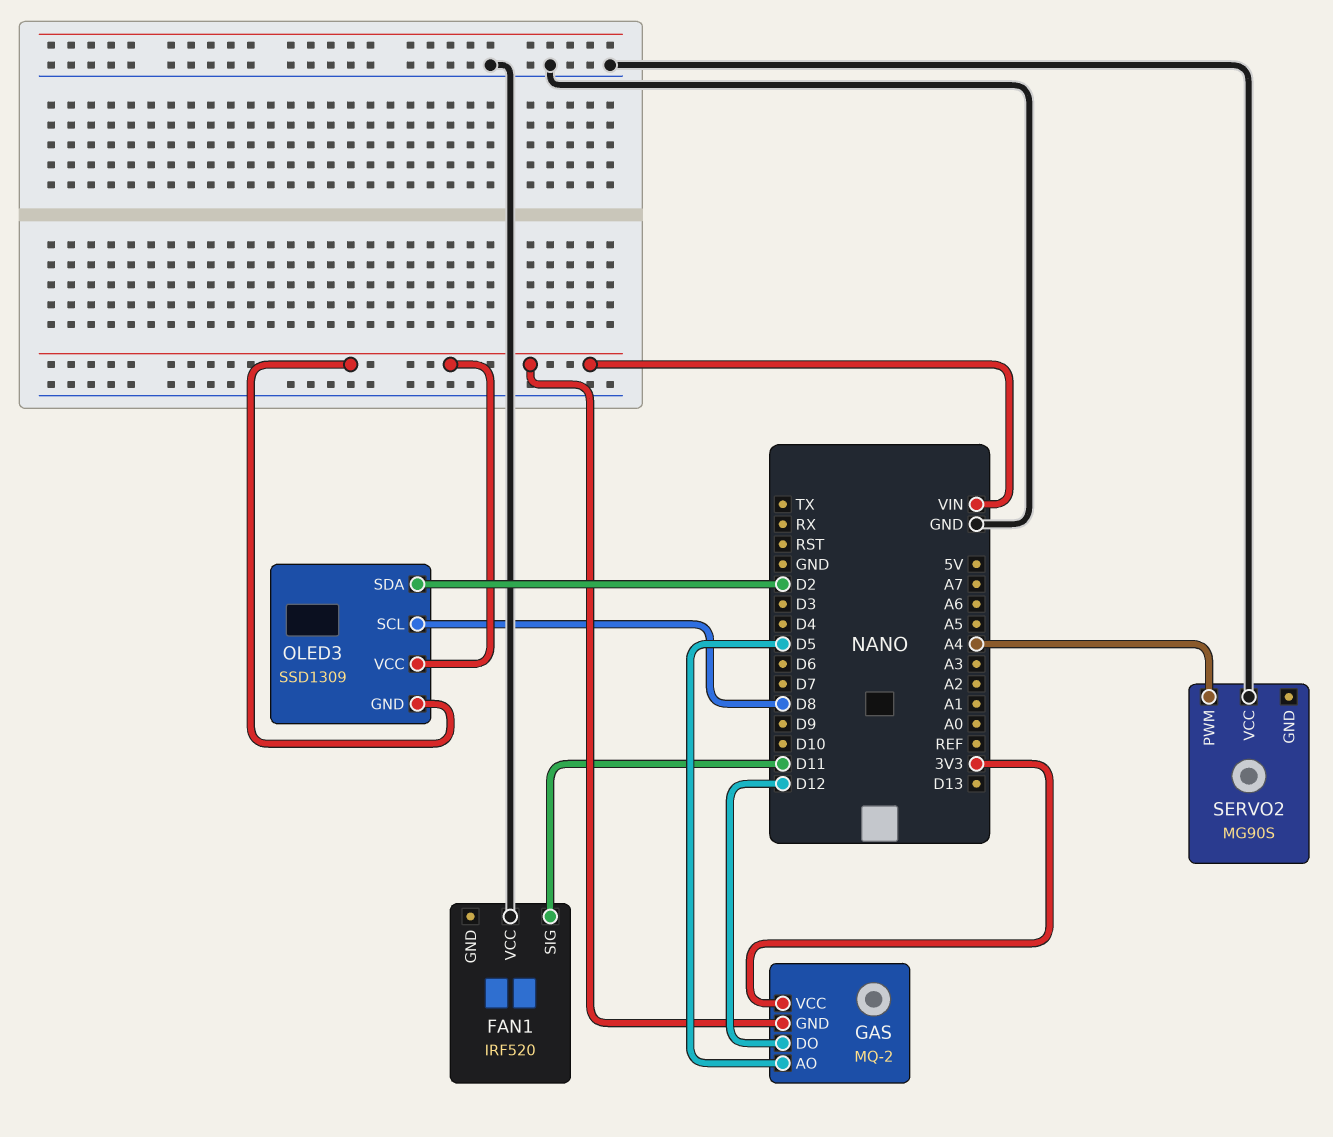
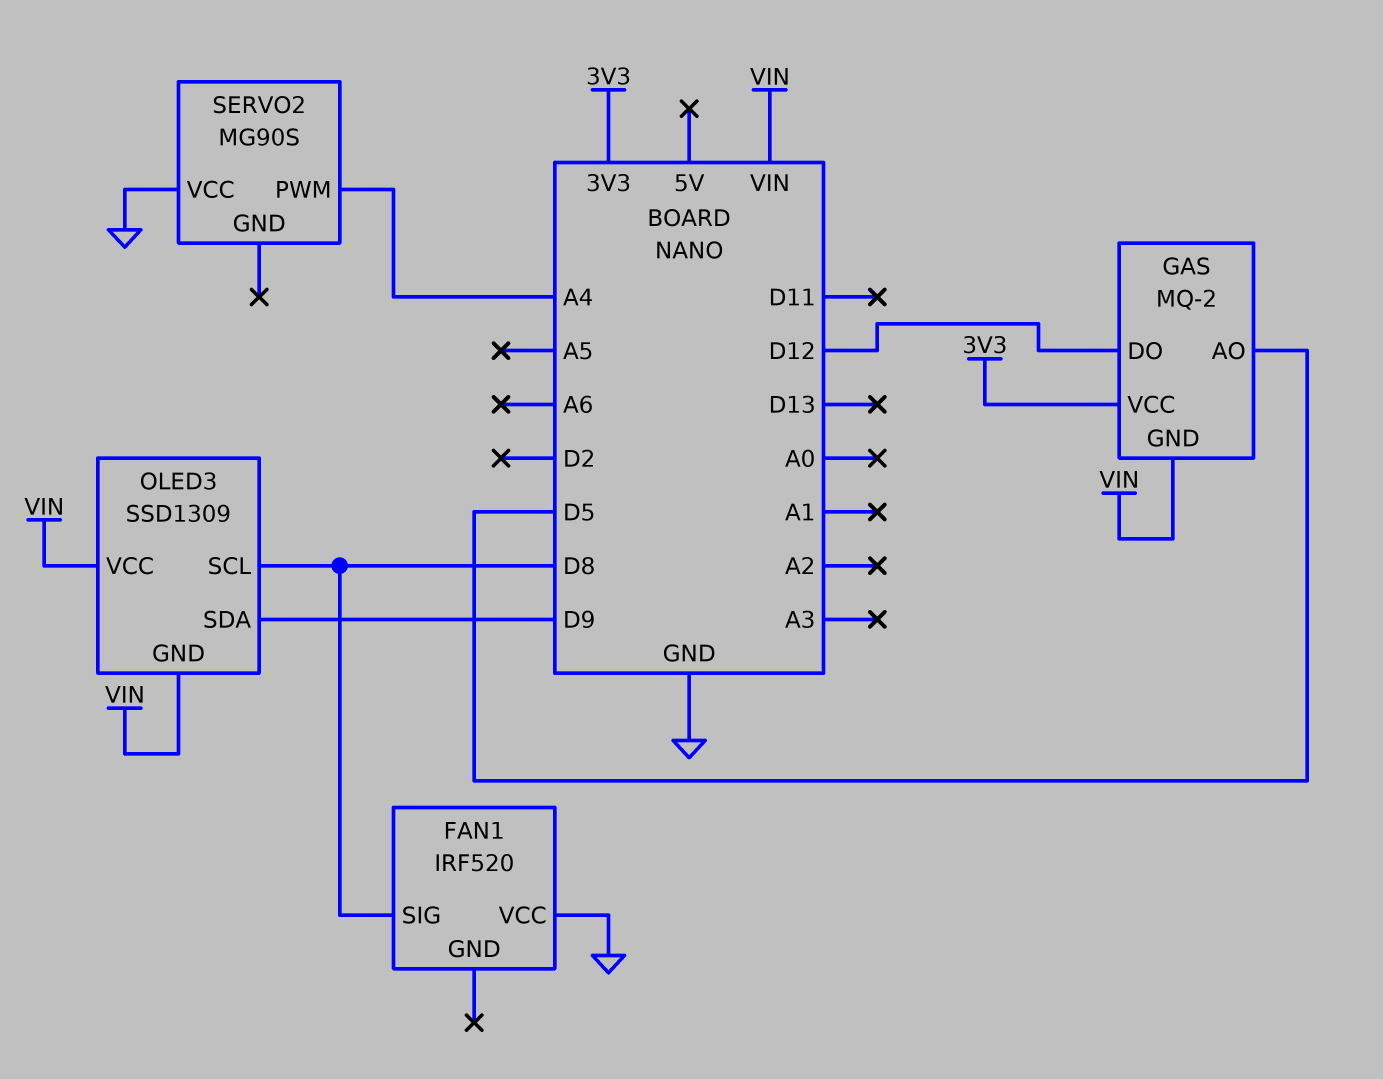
FAN1 pin SIG: D11 -> D8
OLED3 pin SDA: D2 -> D9

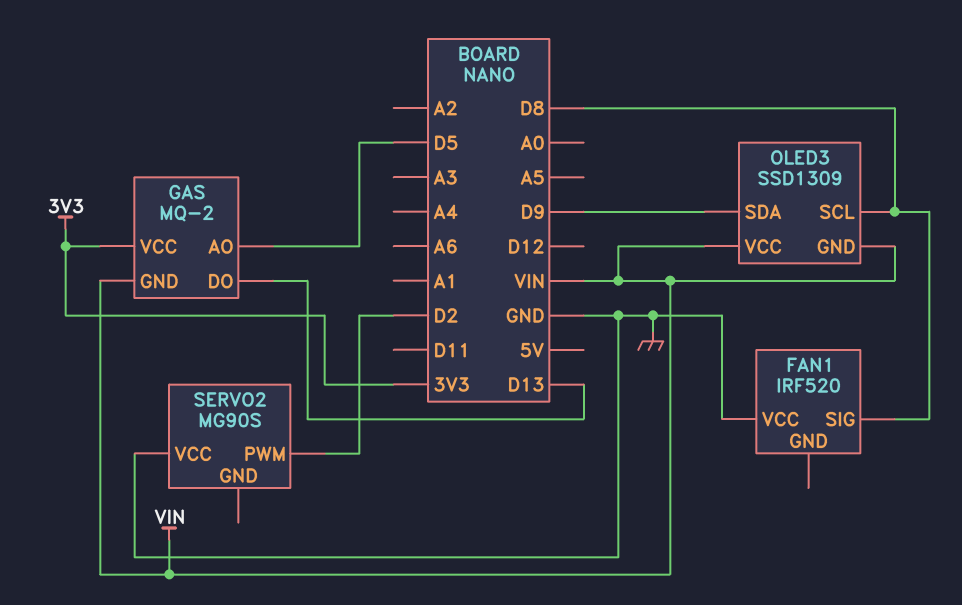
GAS pin DO: D12 -> D13
SERVO2 pin PWM: A4 -> D2

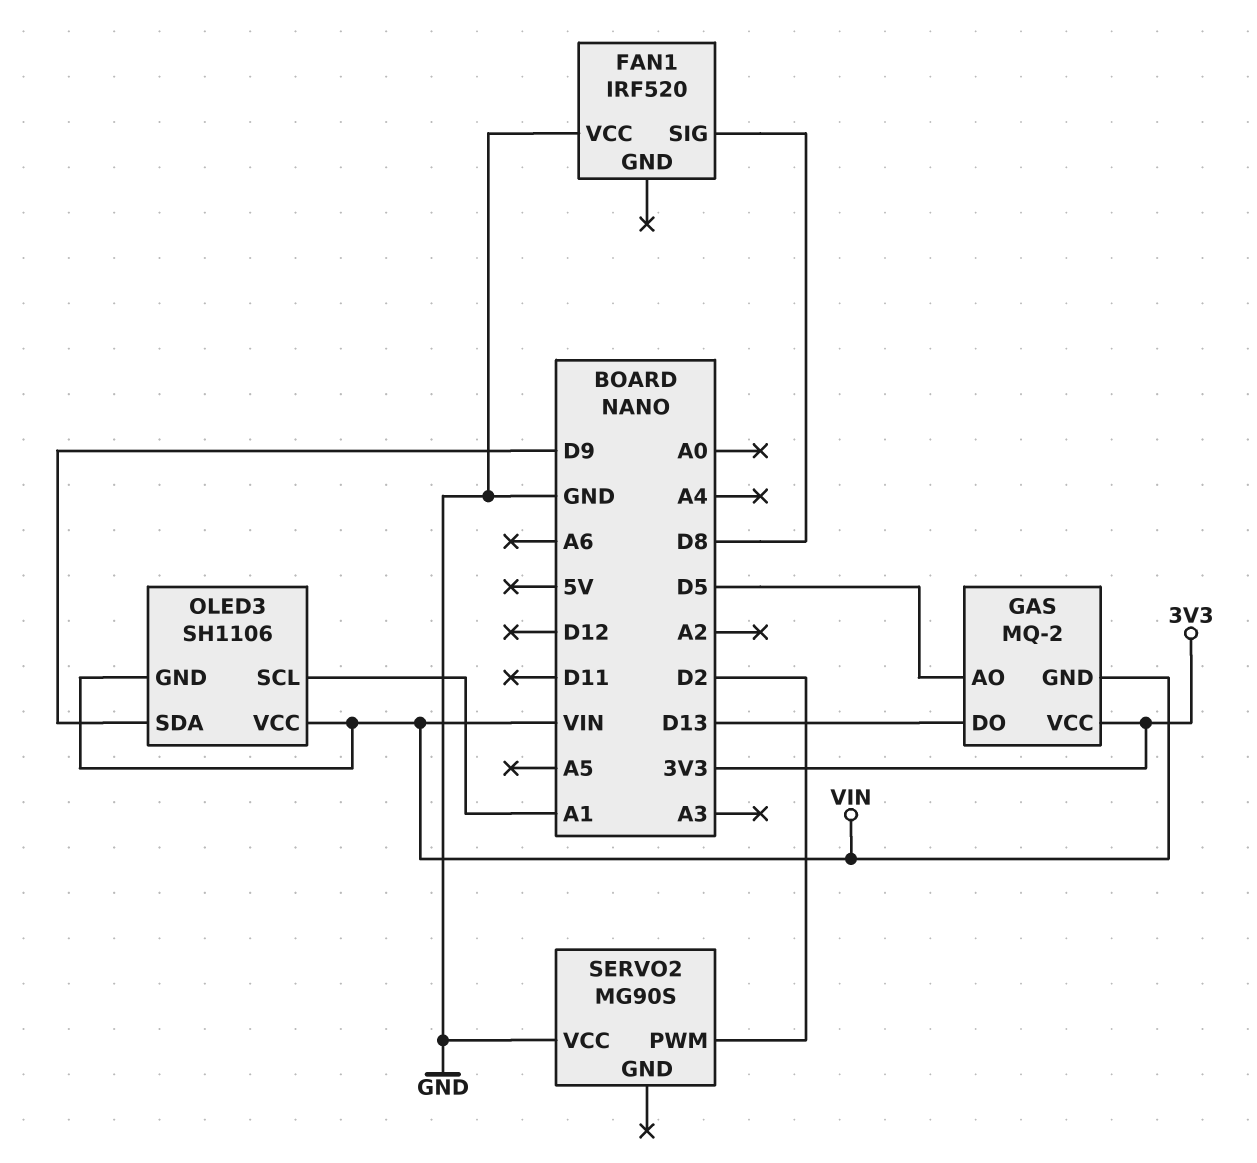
OLED3: SSD1309 -> SH1106
OLED3 pin SCL: D8 -> A1

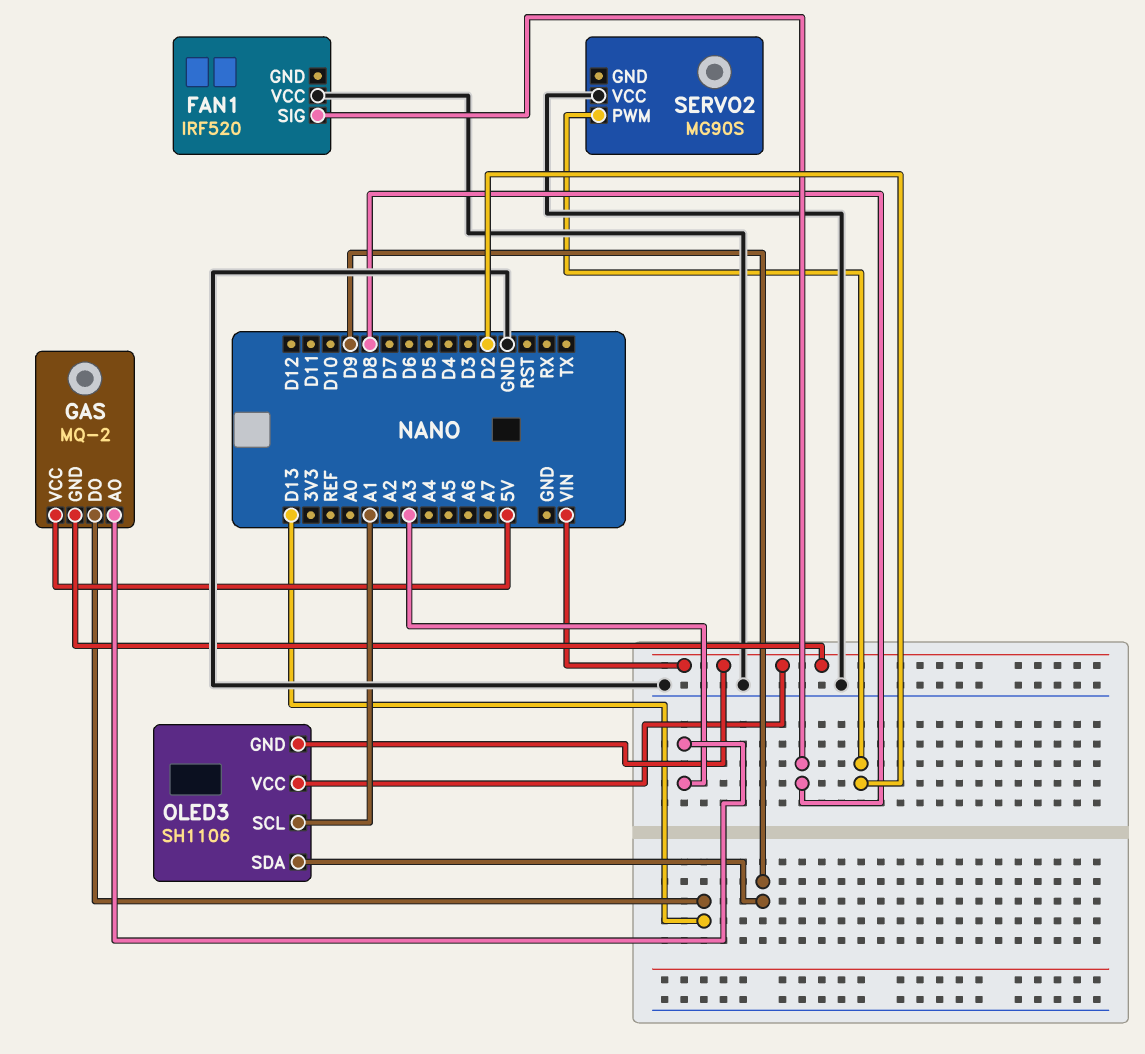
GAS pin AO: D5 -> A3
GAS pin VCC: 3V3 -> 5V

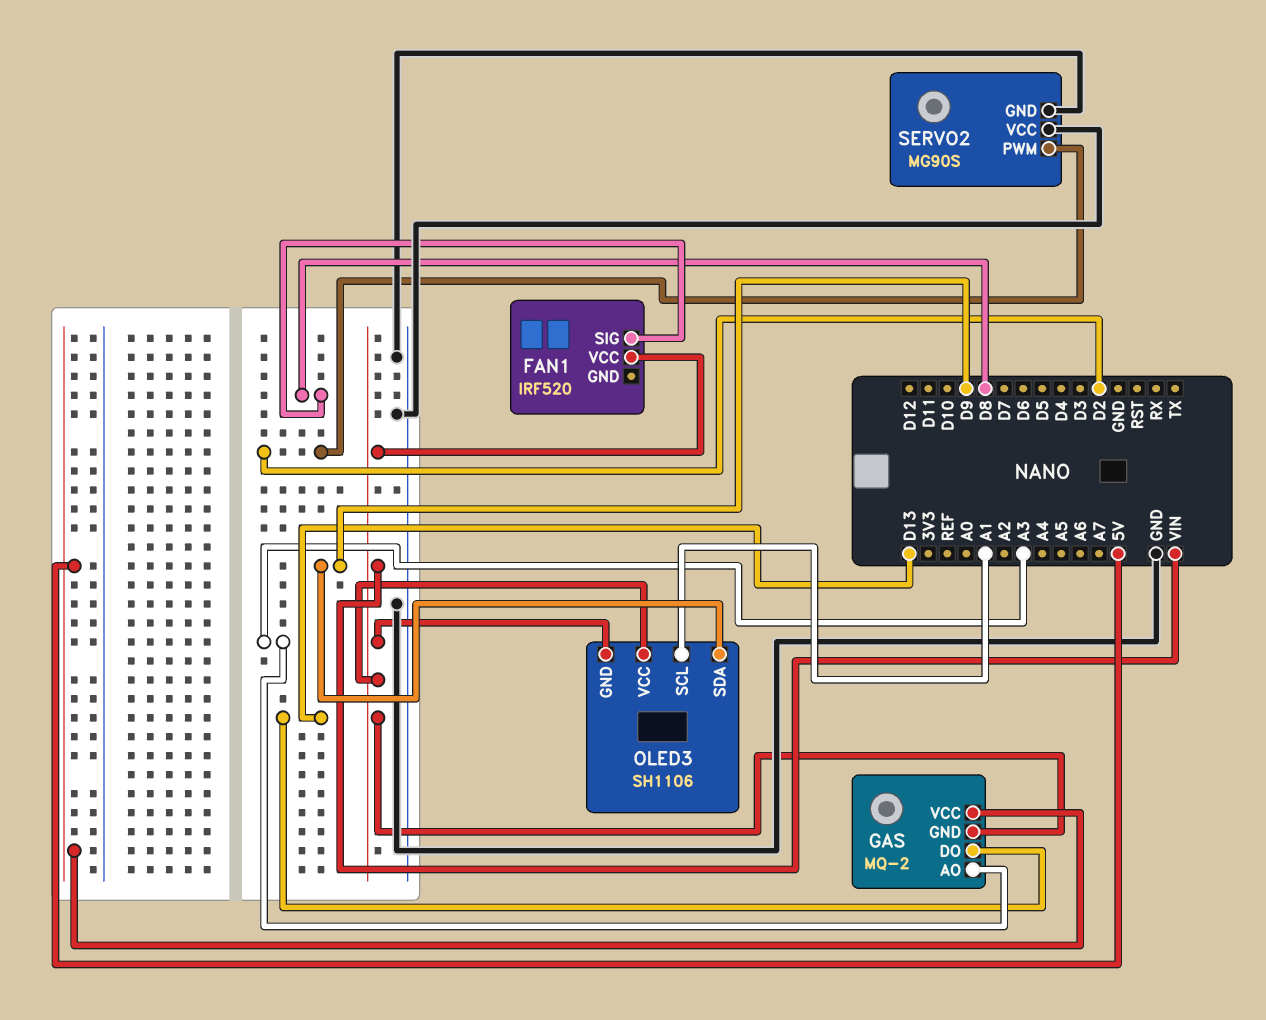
FAN1 pin VCC: GND -> VIN
SERVO2 pin GND: none -> GND

